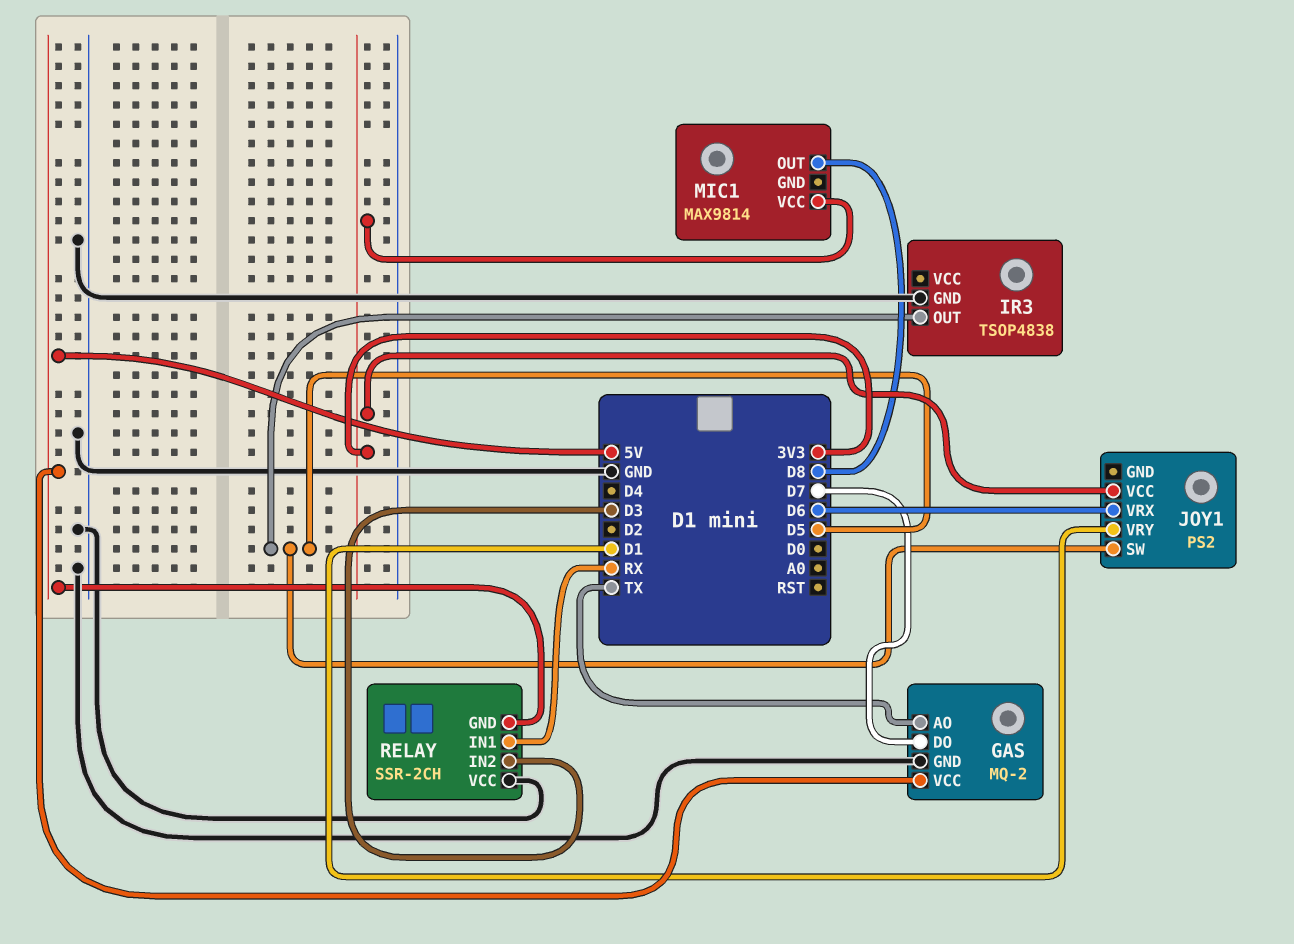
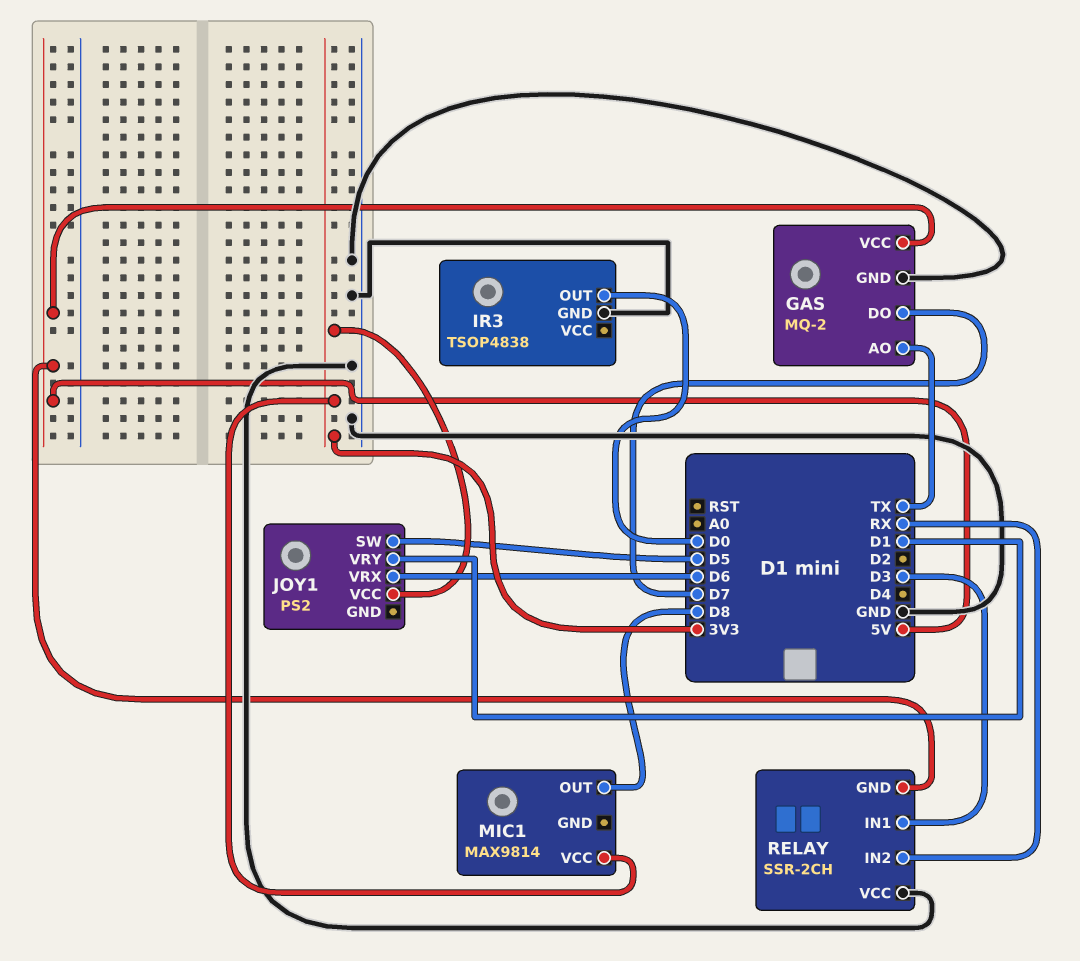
IR3 pin OUT: D5 -> D0
RELAY pin IN1: RX -> D3
RELAY pin IN2: D3 -> RX

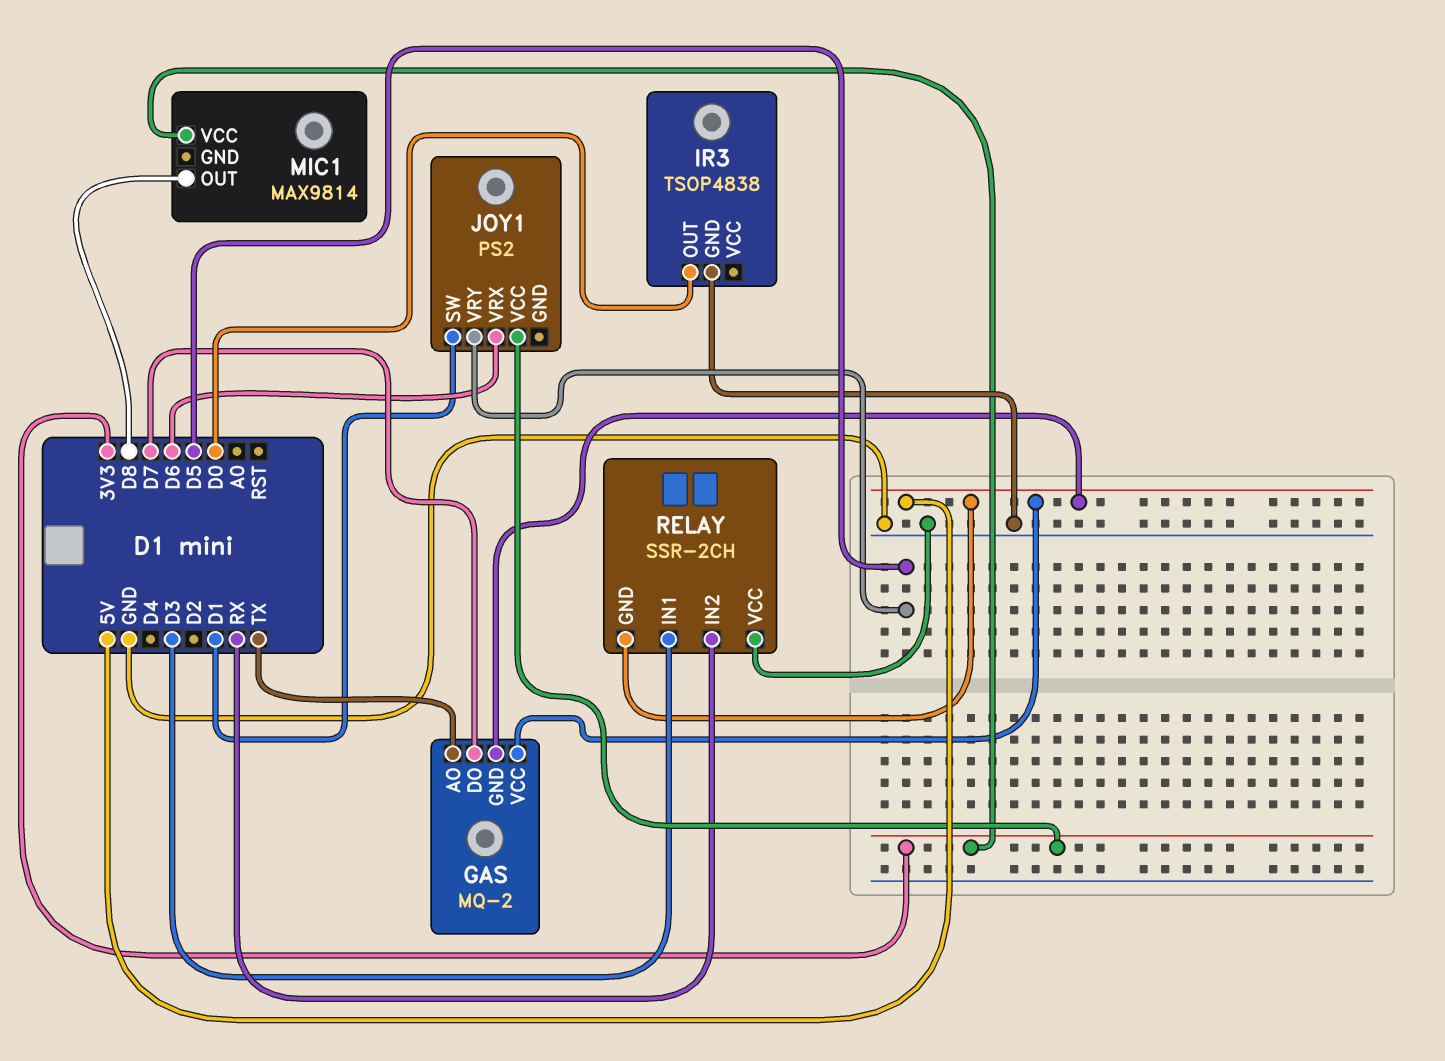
GAS pin GND: GND -> 5V
JOY1 pin SW: D5 -> D1
JOY1 pin VRY: D1 -> D5

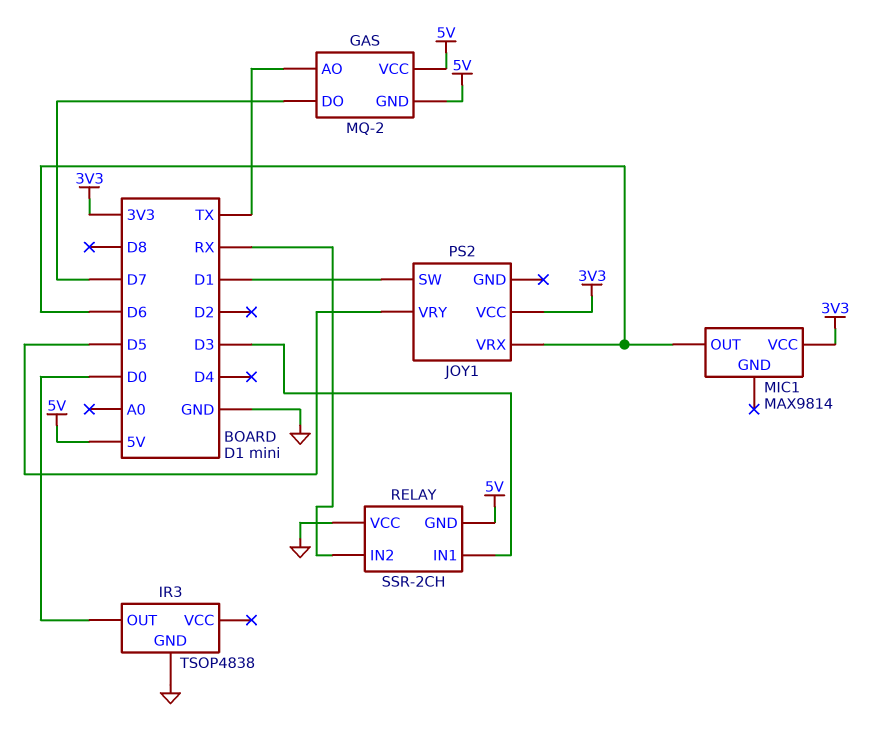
MIC1 pin OUT: D8 -> D6

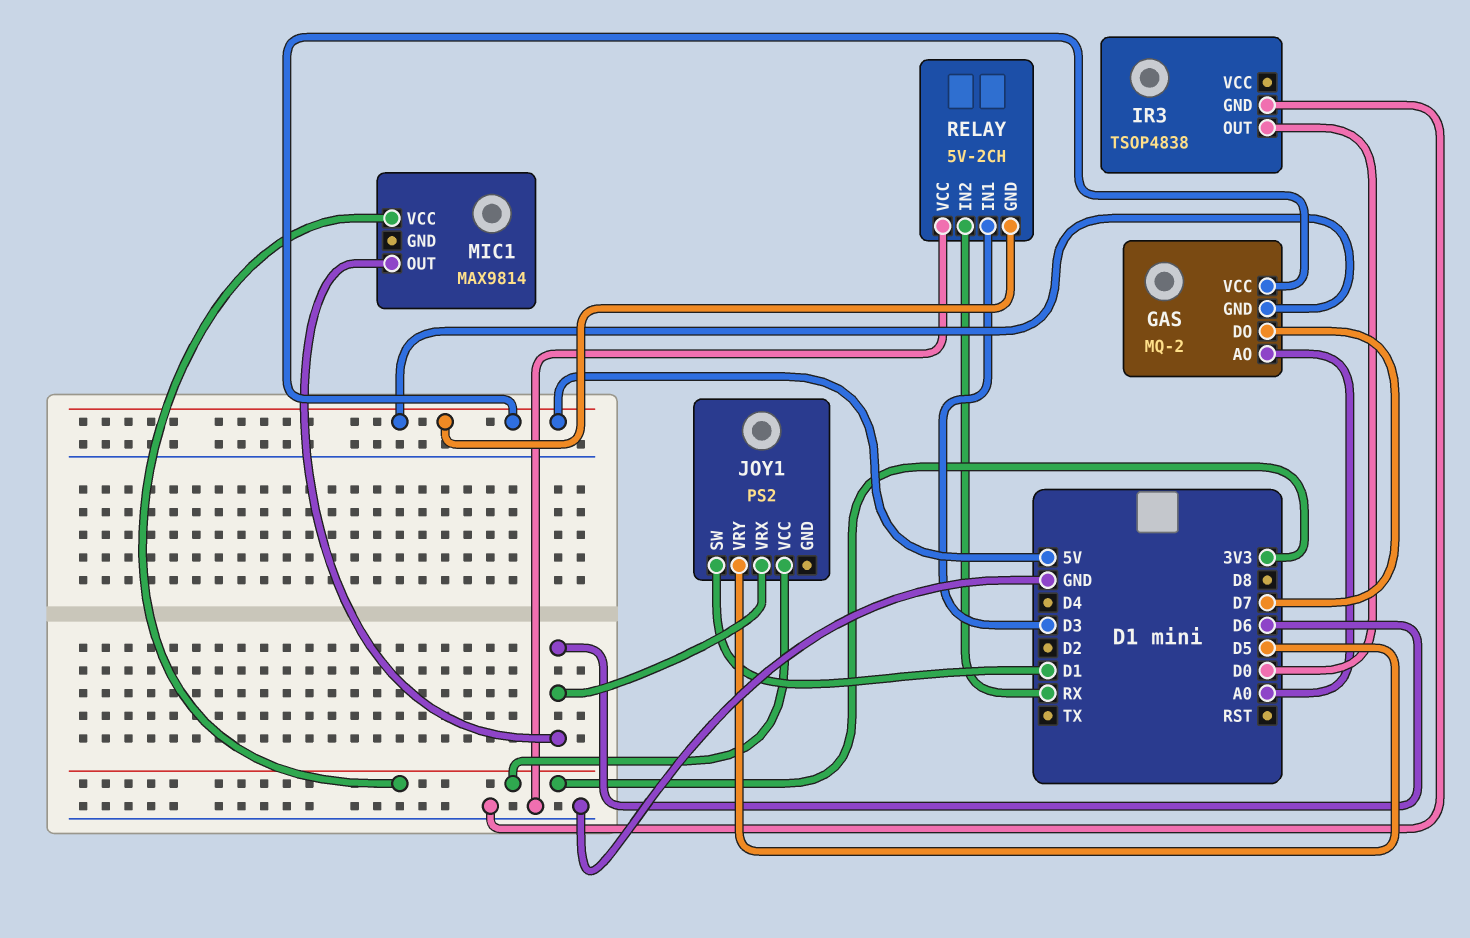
GAS pin AO: TX -> A0
RELAY: SSR-2CH -> 5V-2CH

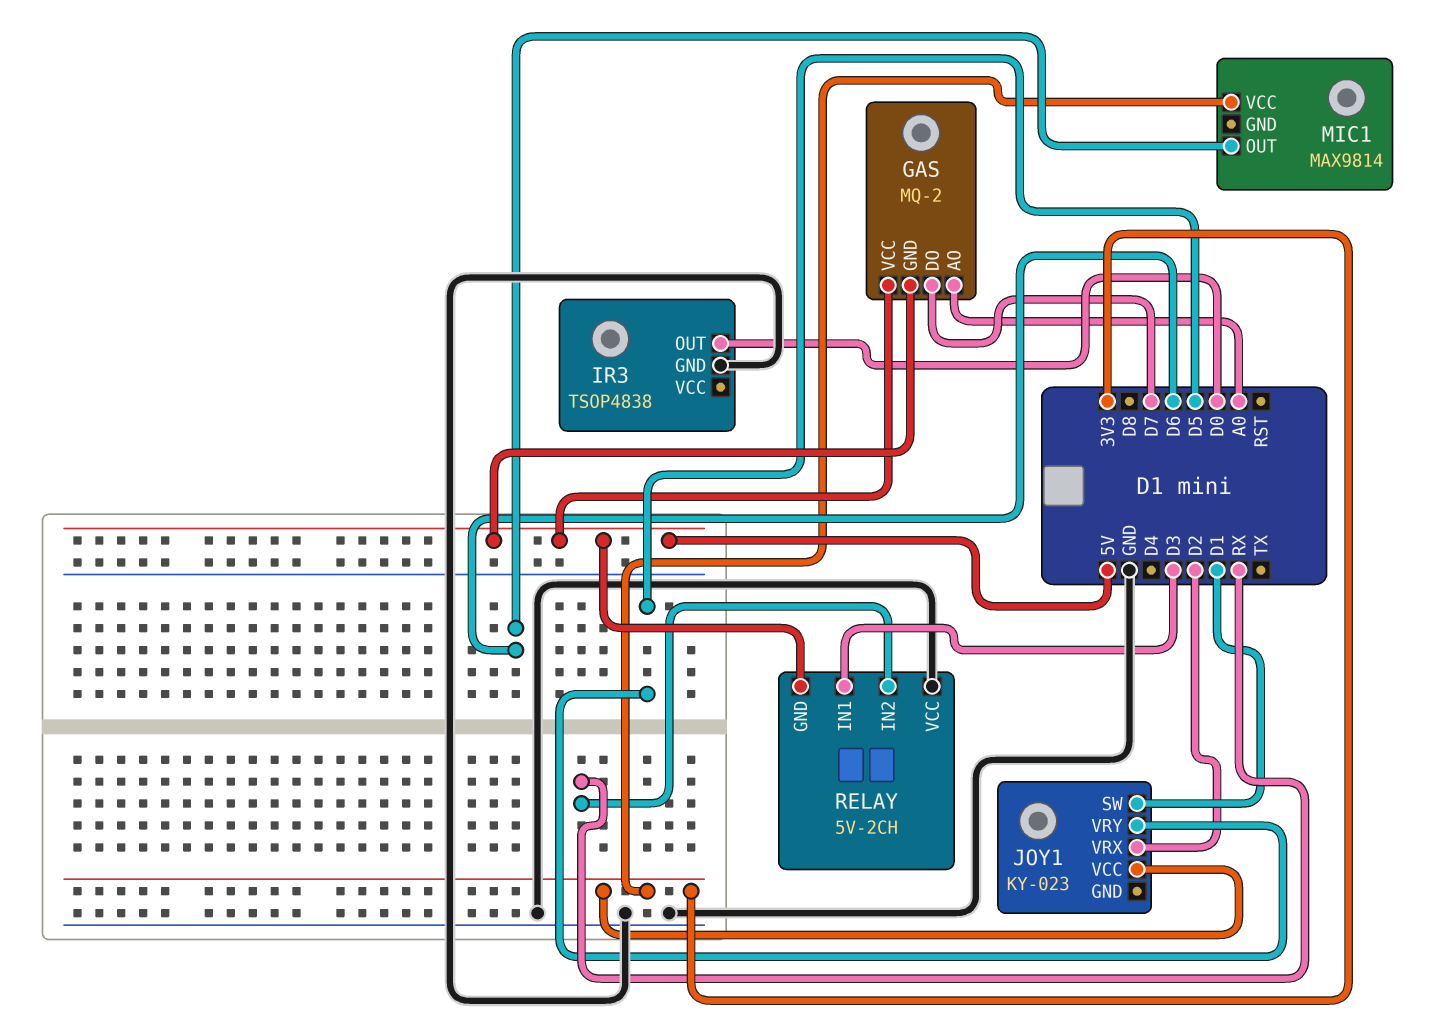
JOY1: PS2 -> KY-023
JOY1 pin VRX: D6 -> D2

